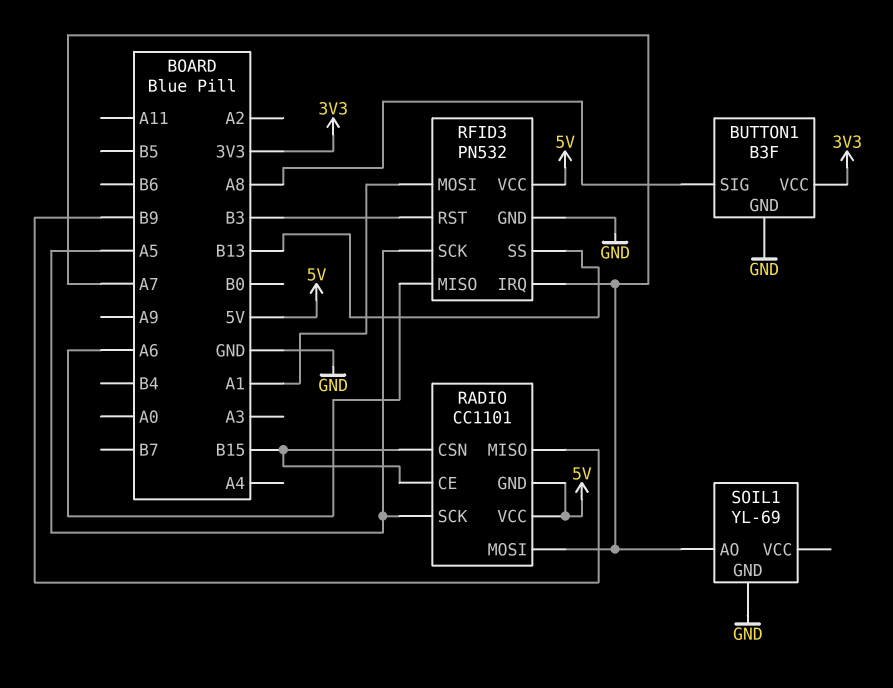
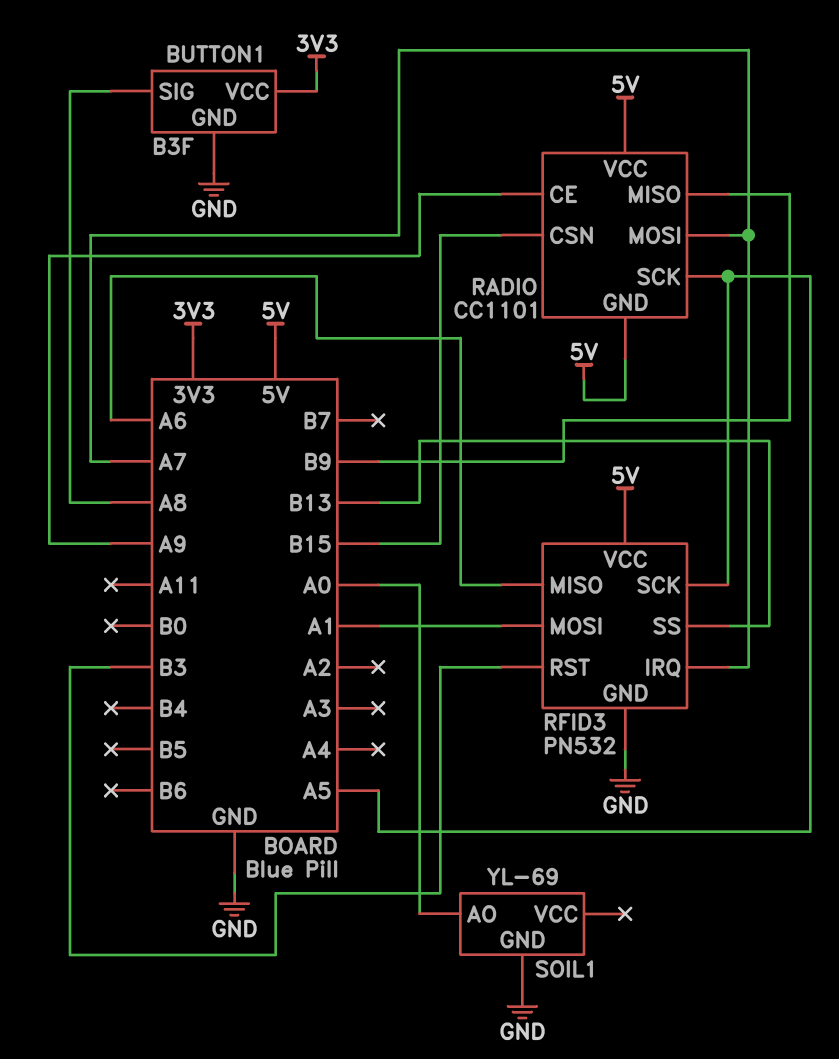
RADIO pin CE: B15 -> A9
SOIL1 pin AO: A7 -> A0

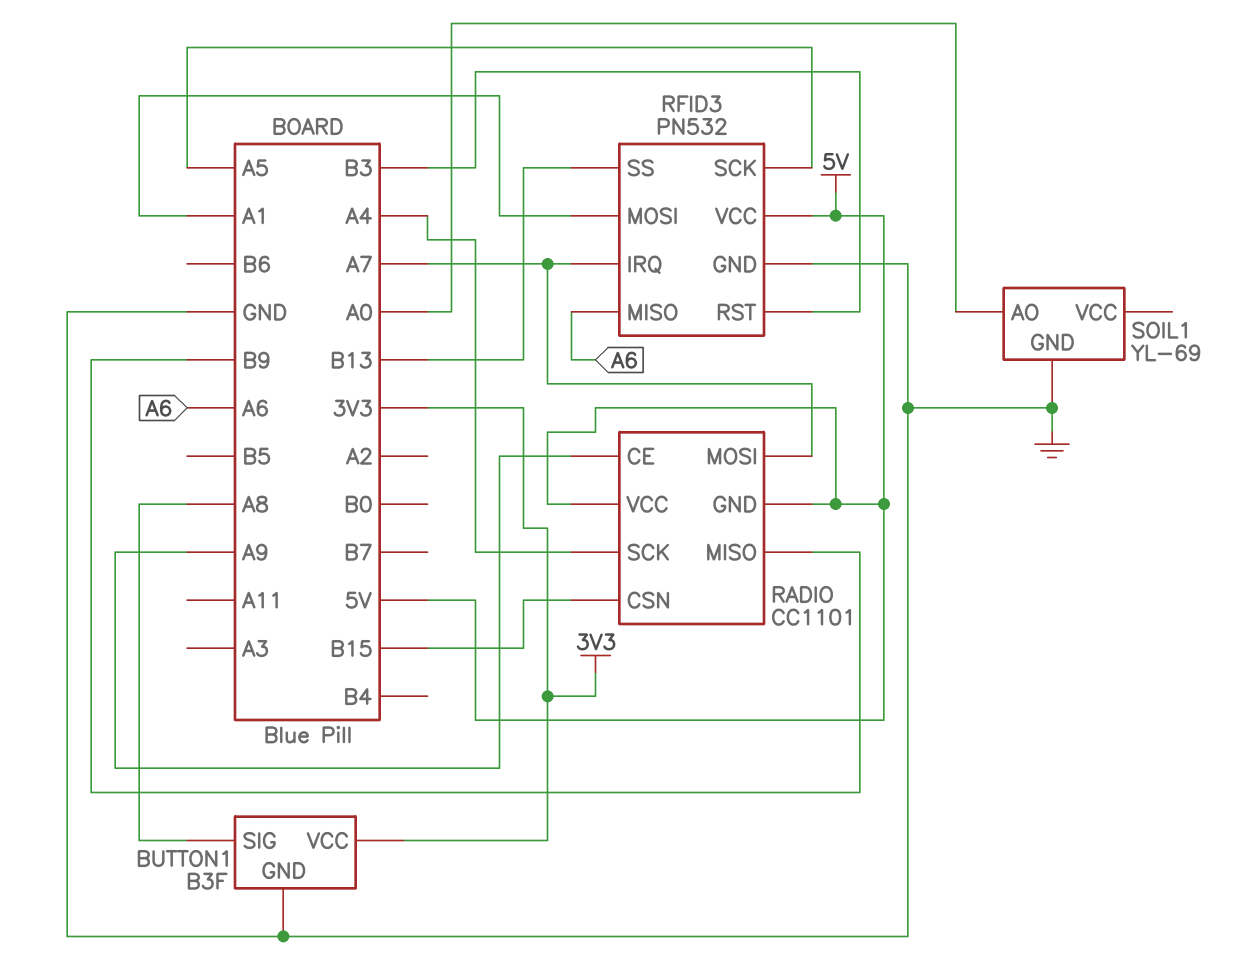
RADIO pin SCK: A5 -> A4

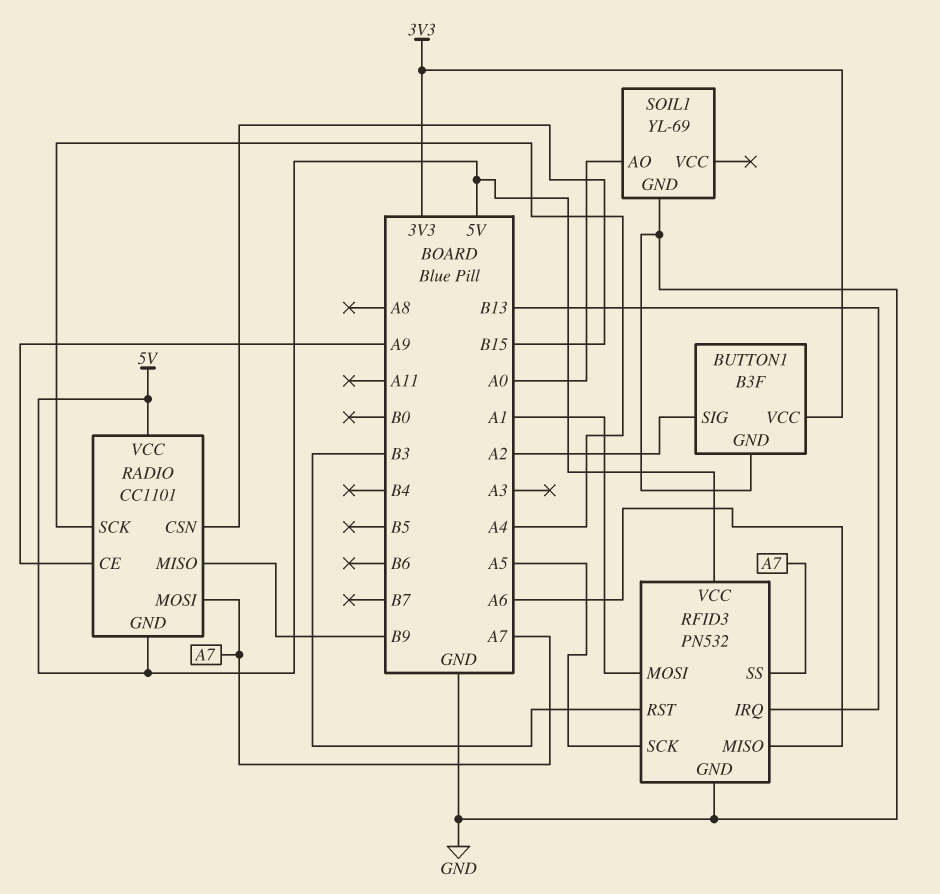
BUTTON1 pin SIG: A8 -> A2
RFID3 pin IRQ: A7 -> B13
RFID3 pin SS: B13 -> A7

